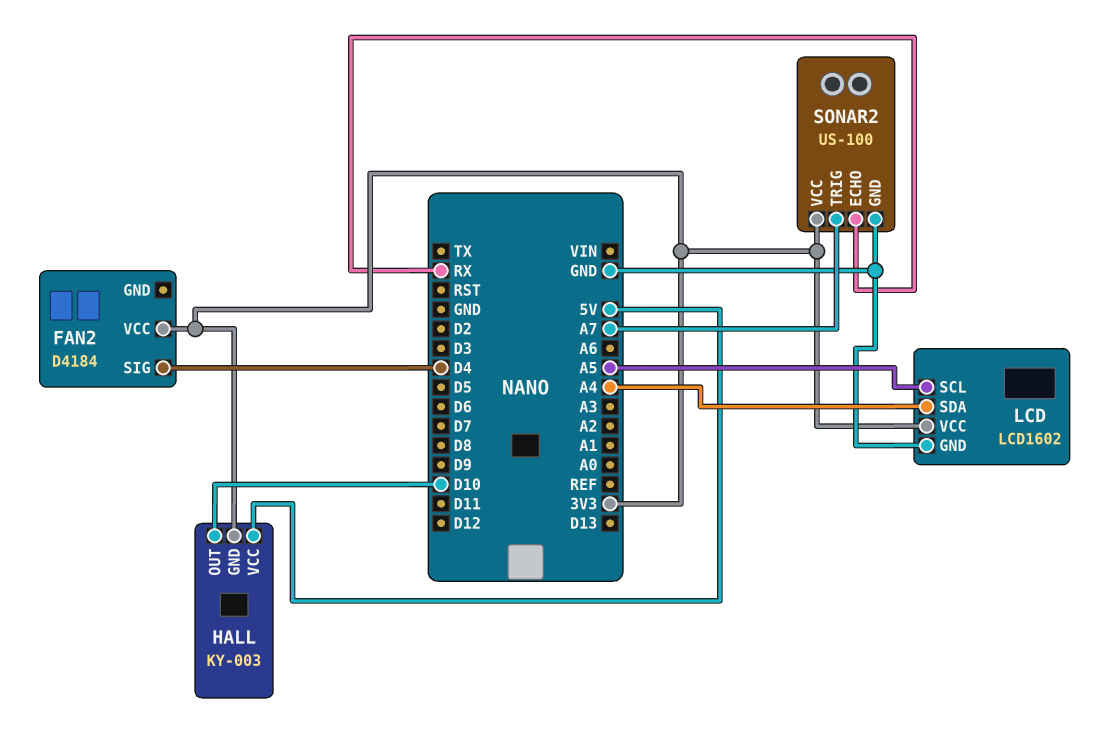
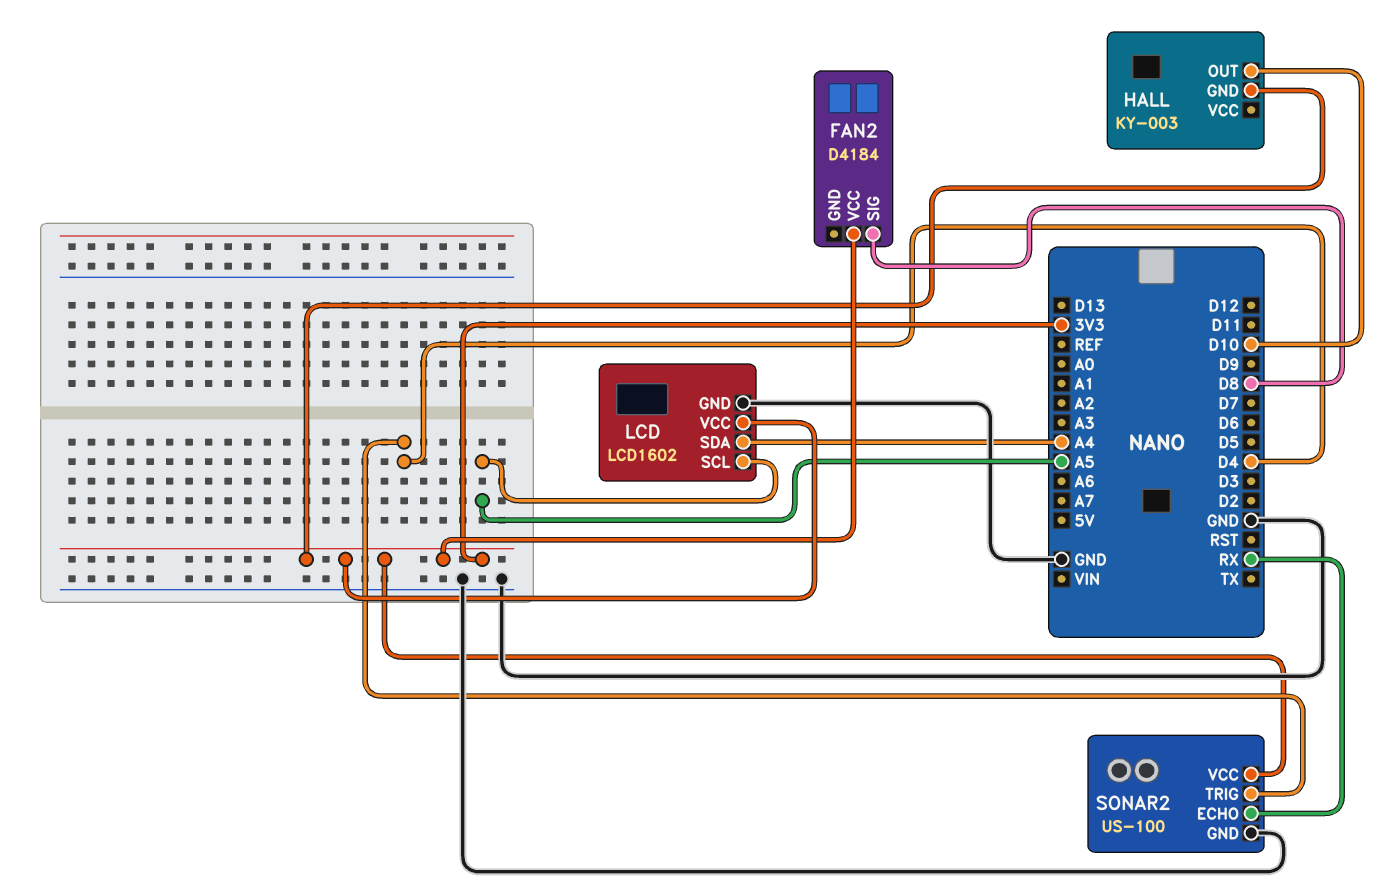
FAN2 pin SIG: D4 -> D8
HALL pin VCC: 5V -> none
SONAR2 pin TRIG: A7 -> D4

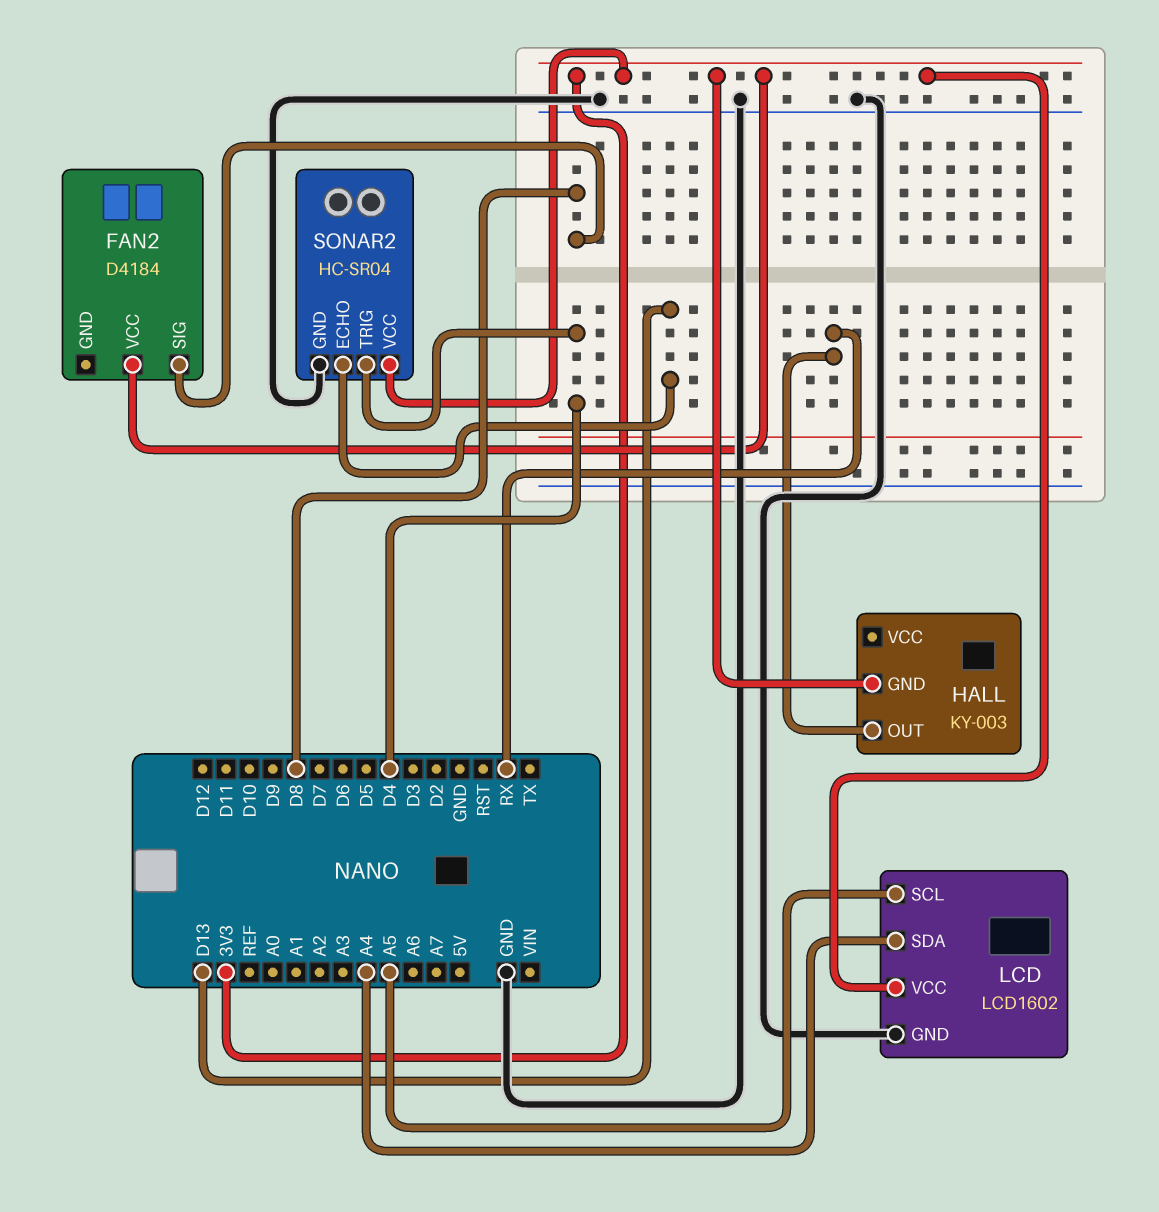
HALL pin OUT: D10 -> RX
SONAR2: US-100 -> HC-SR04
SONAR2 pin ECHO: RX -> D13

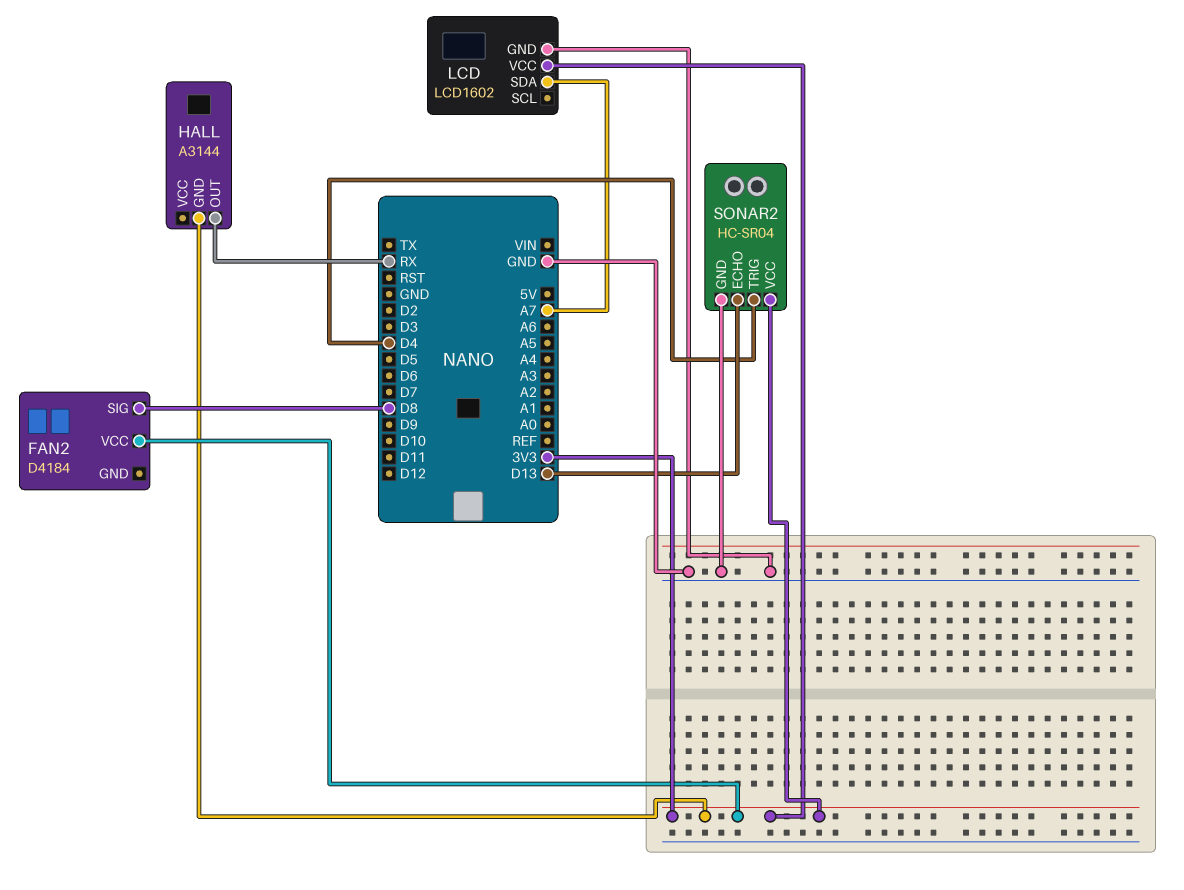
HALL: KY-003 -> A3144
LCD pin SCL: A5 -> none
LCD pin SDA: A4 -> A7

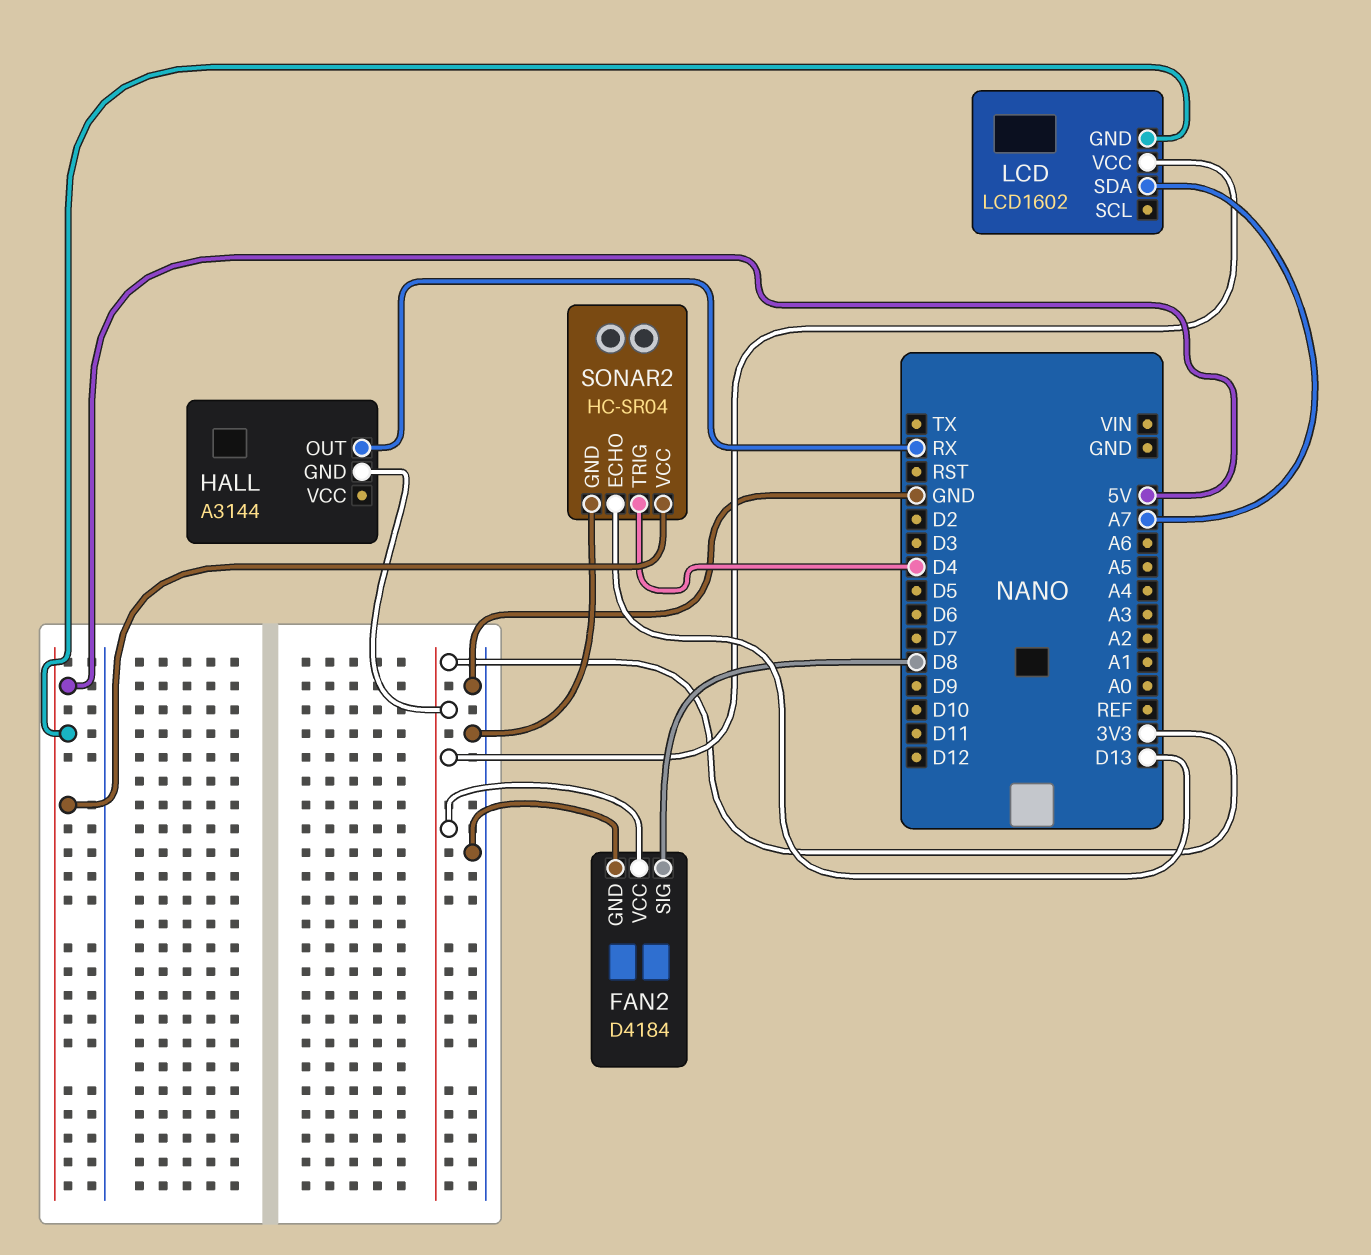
FAN2 pin GND: none -> GND
LCD pin GND: GND -> 5V
SONAR2 pin VCC: 3V3 -> 5V

